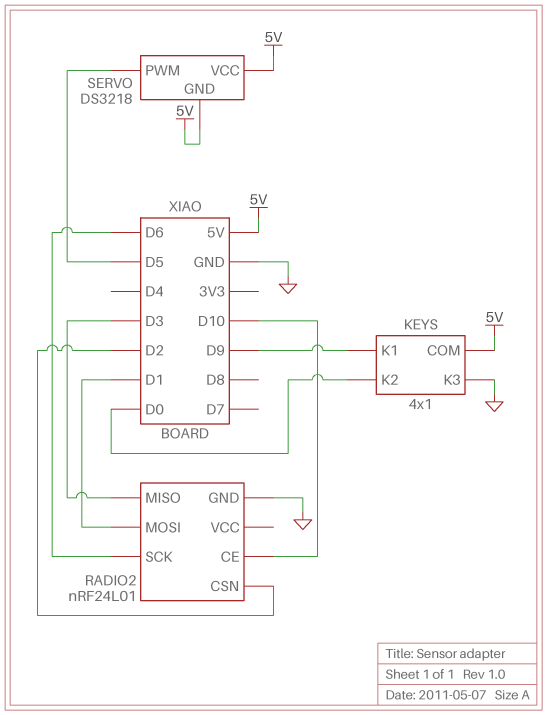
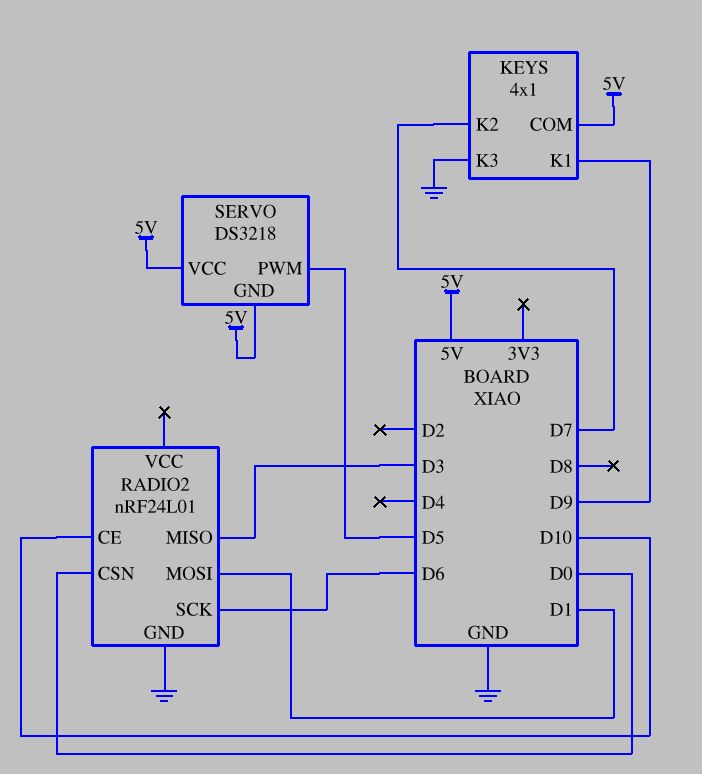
KEYS pin K2: D0 -> D7
RADIO2 pin CSN: D2 -> D0

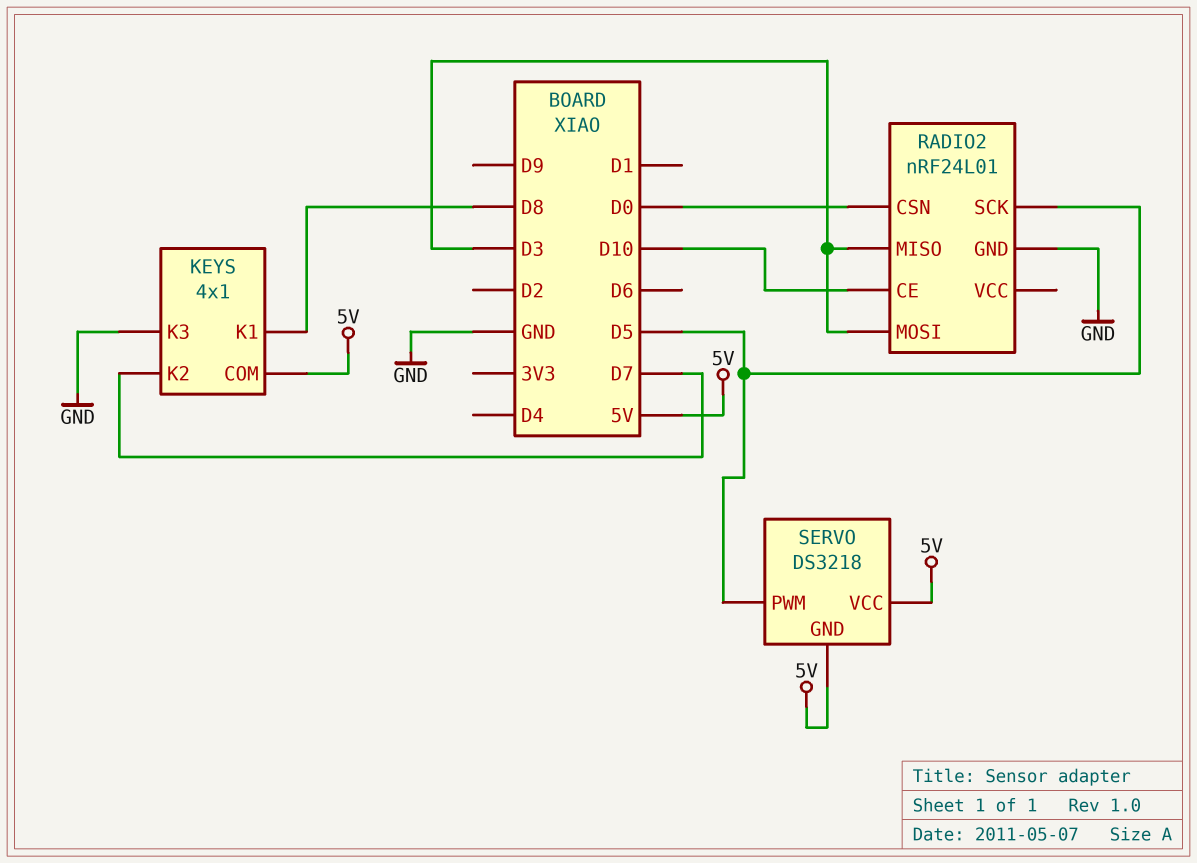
KEYS pin K1: D9 -> D8
RADIO2 pin MOSI: D1 -> D3
RADIO2 pin SCK: D6 -> D5

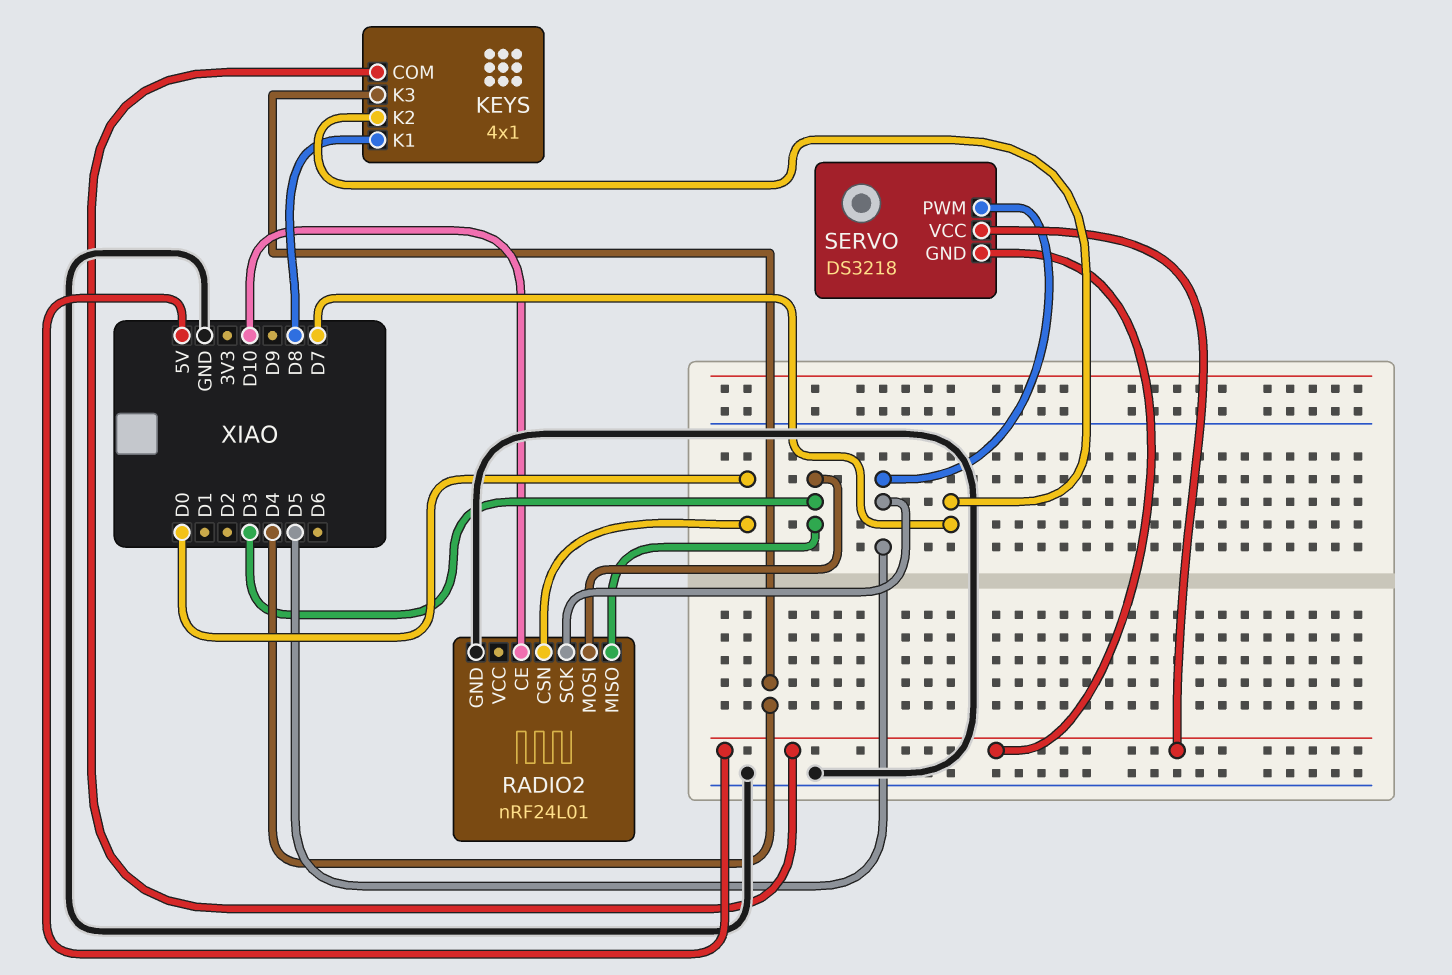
KEYS pin K3: GND -> D4

